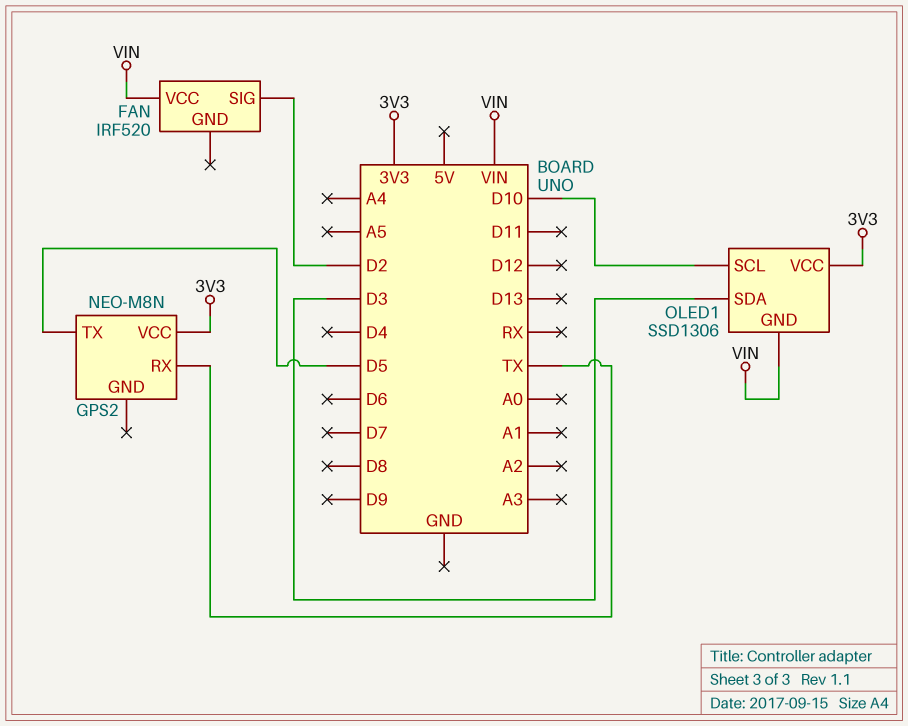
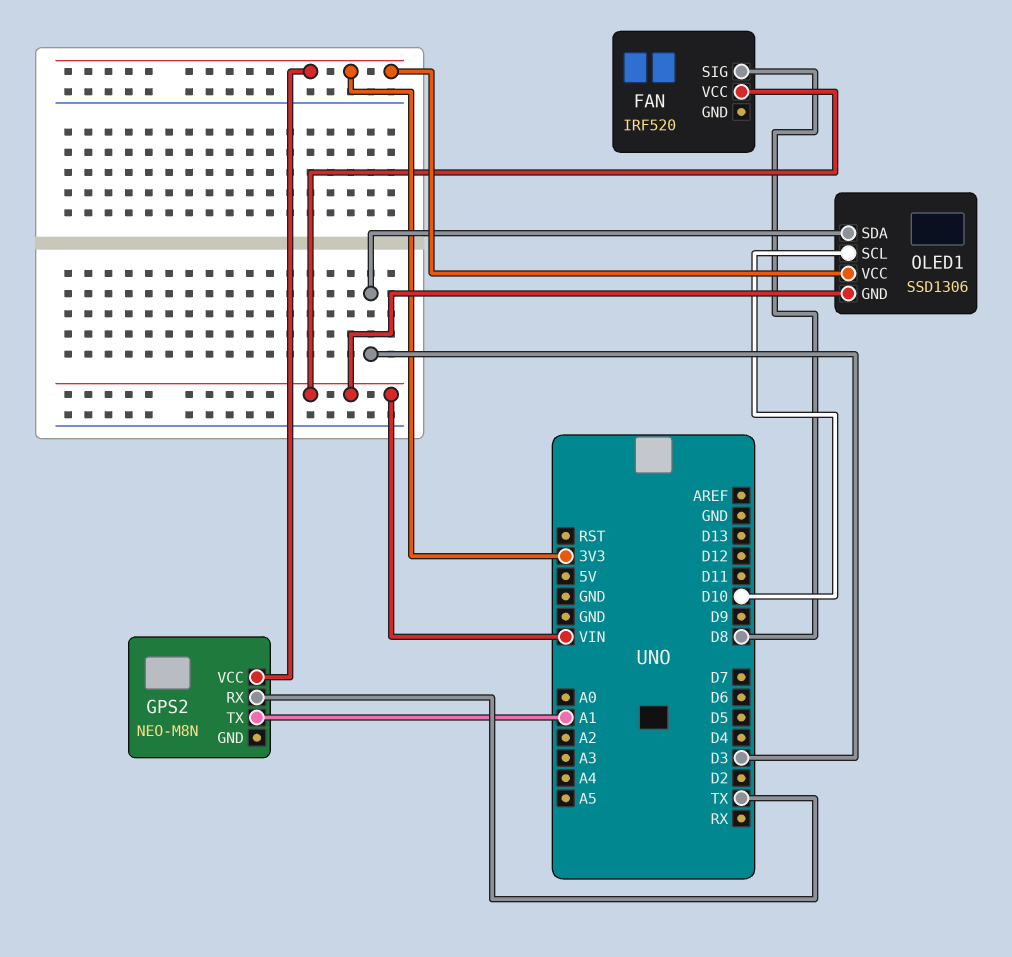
FAN pin SIG: D2 -> D8
GPS2 pin TX: D5 -> A1

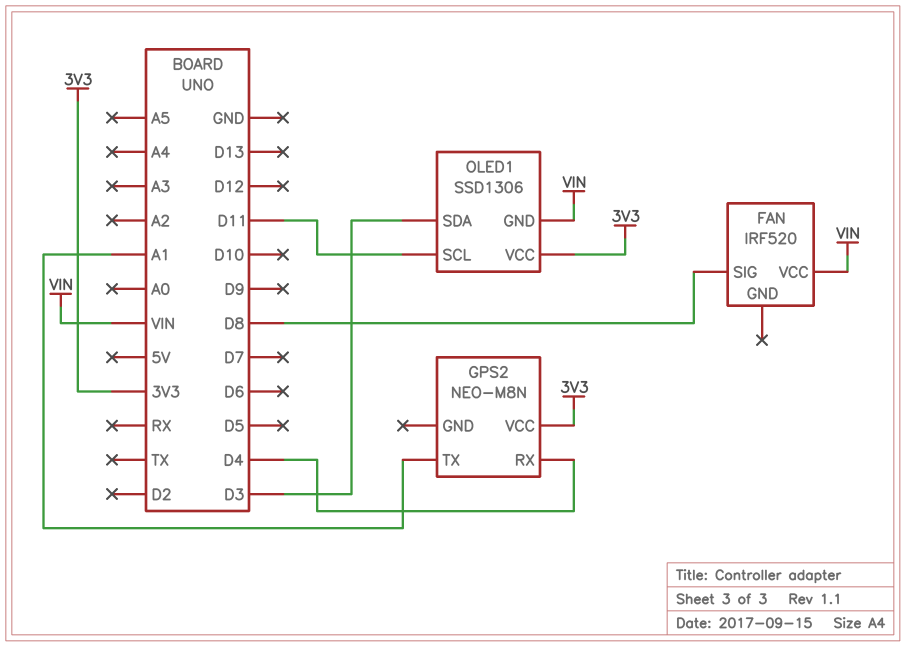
GPS2 pin RX: TX -> D4
OLED1 pin SCL: D10 -> D11

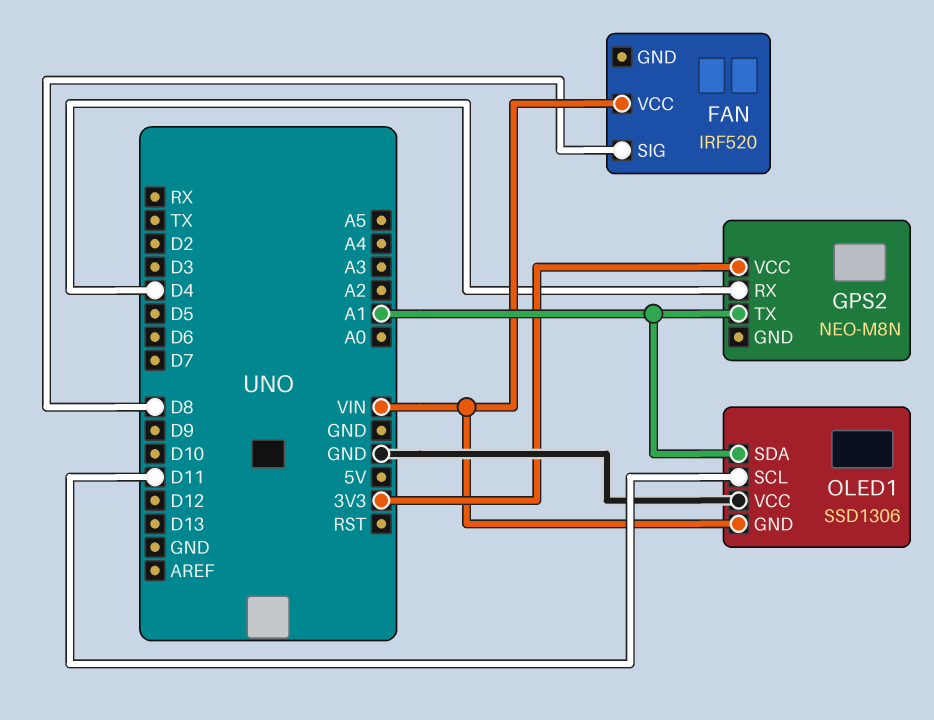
OLED1 pin SDA: D3 -> A1
OLED1 pin VCC: 3V3 -> GND

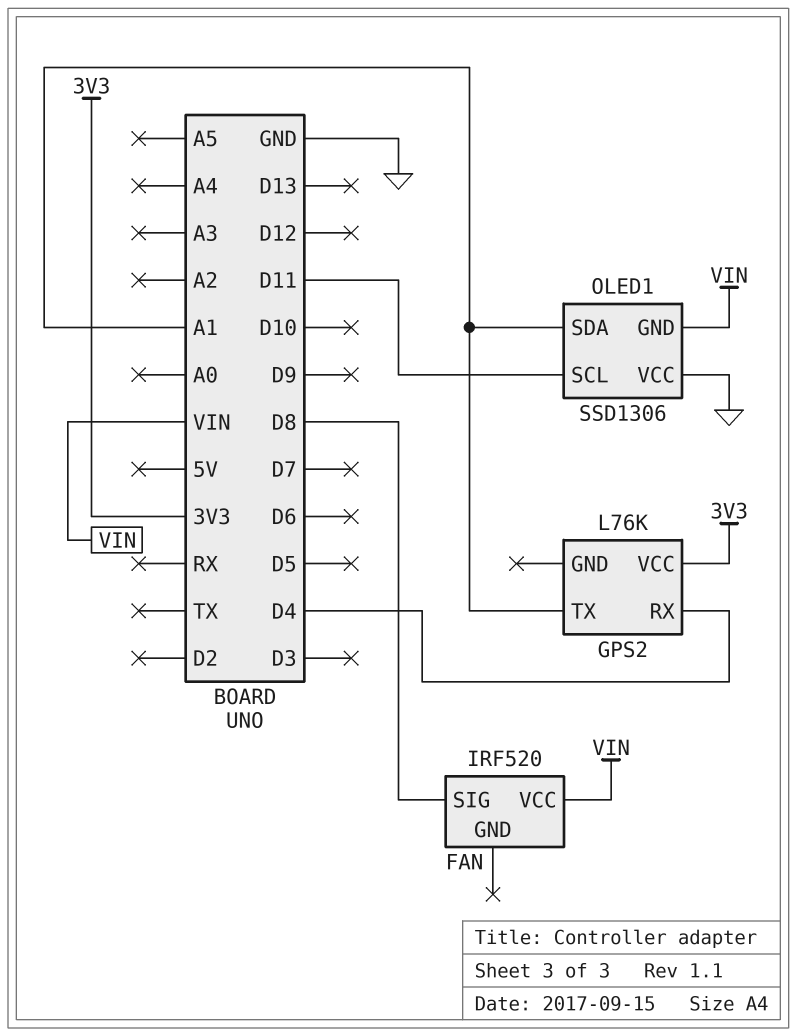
GPS2: NEO-M8N -> L76K

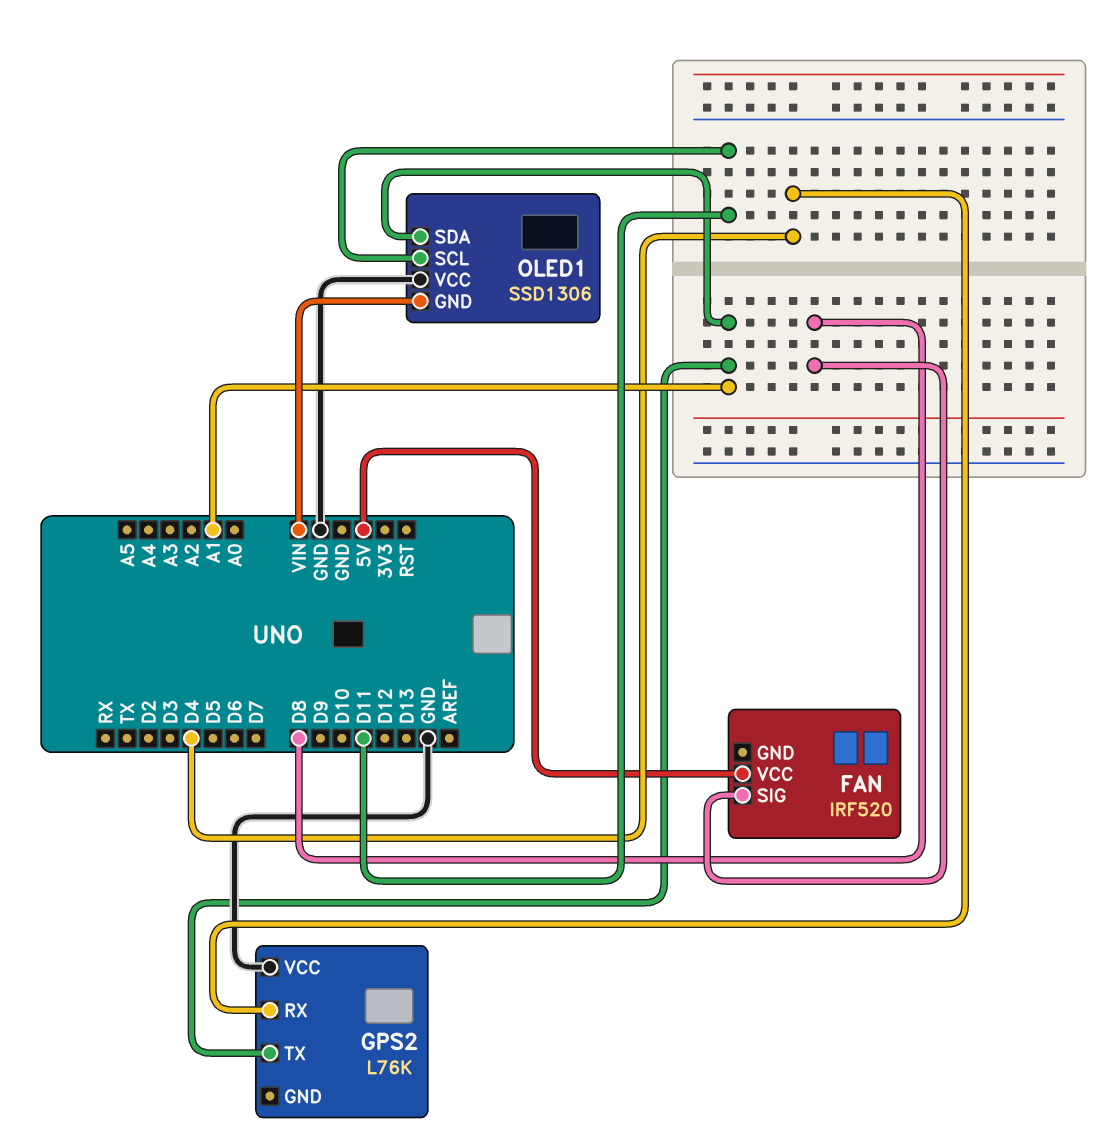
FAN pin VCC: VIN -> 5V
GPS2 pin VCC: 3V3 -> GND

